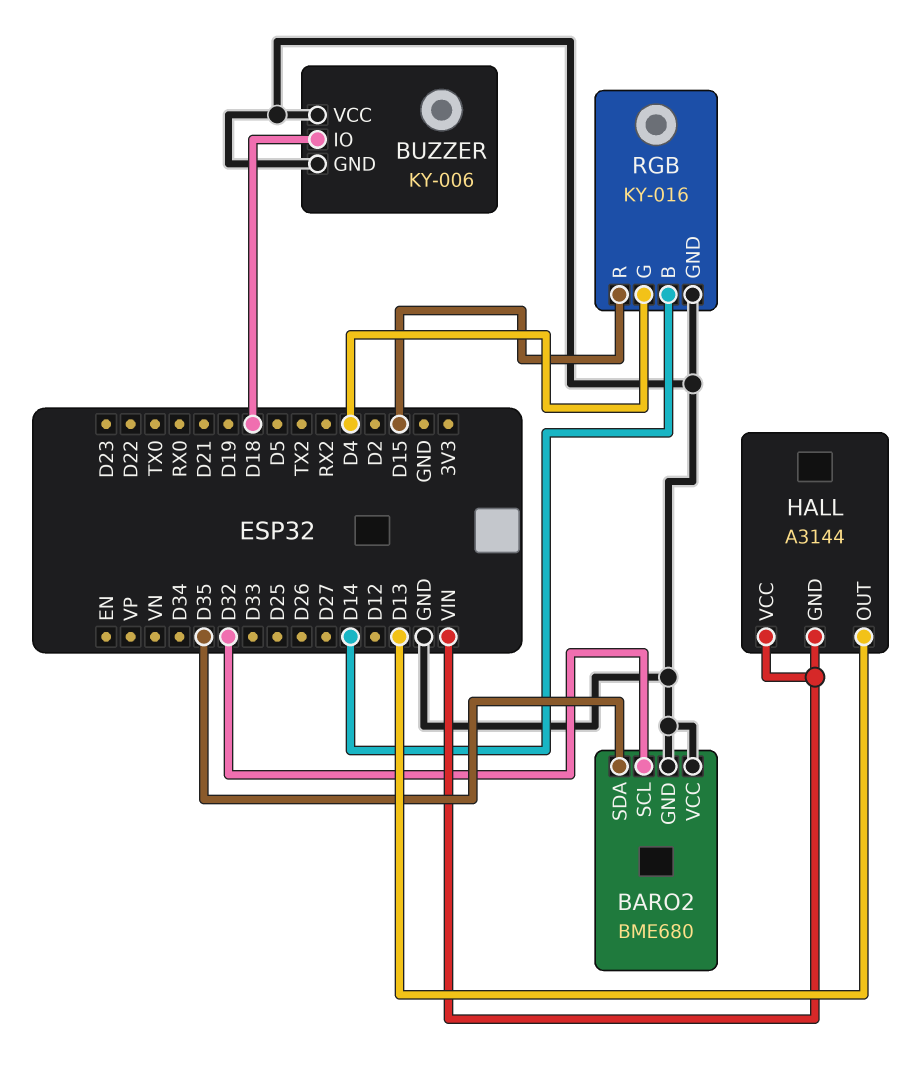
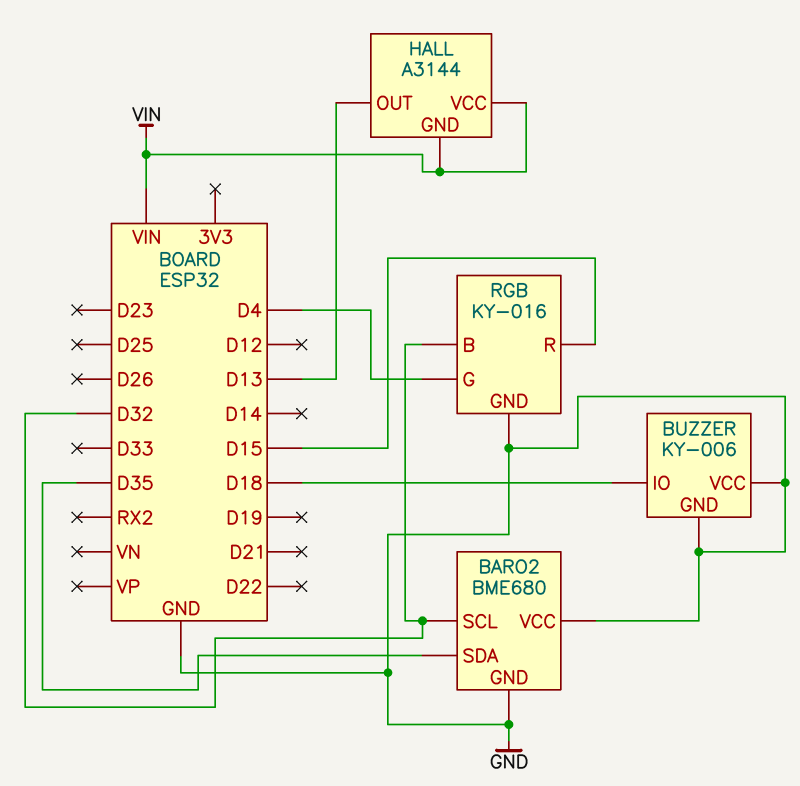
RGB pin B: D14 -> D32

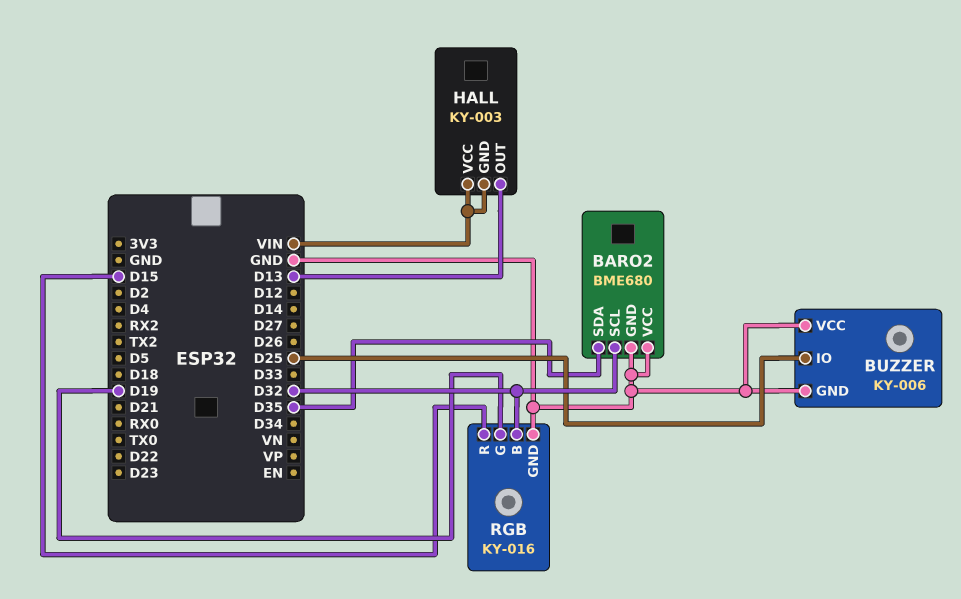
BUZZER pin IO: D18 -> D25
HALL: A3144 -> KY-003
RGB pin G: D4 -> D19

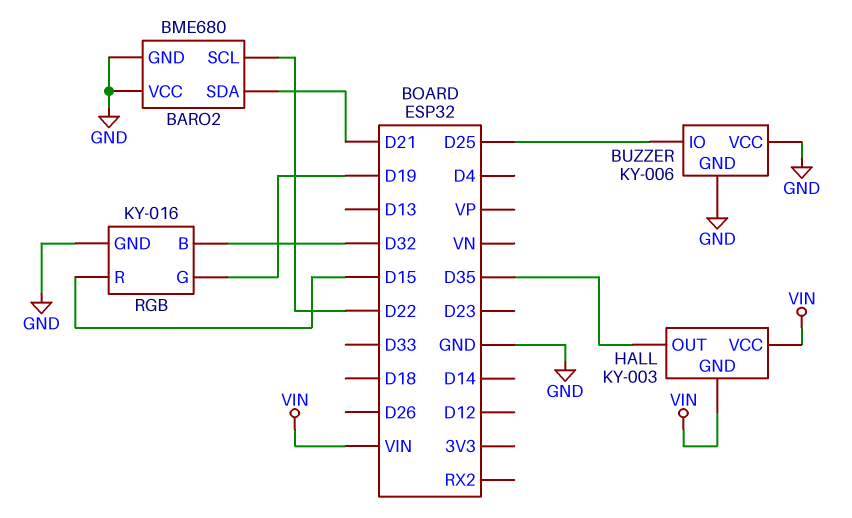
BARO2 pin SCL: D32 -> D22
BARO2 pin SDA: D35 -> D21
HALL pin OUT: D13 -> D35

